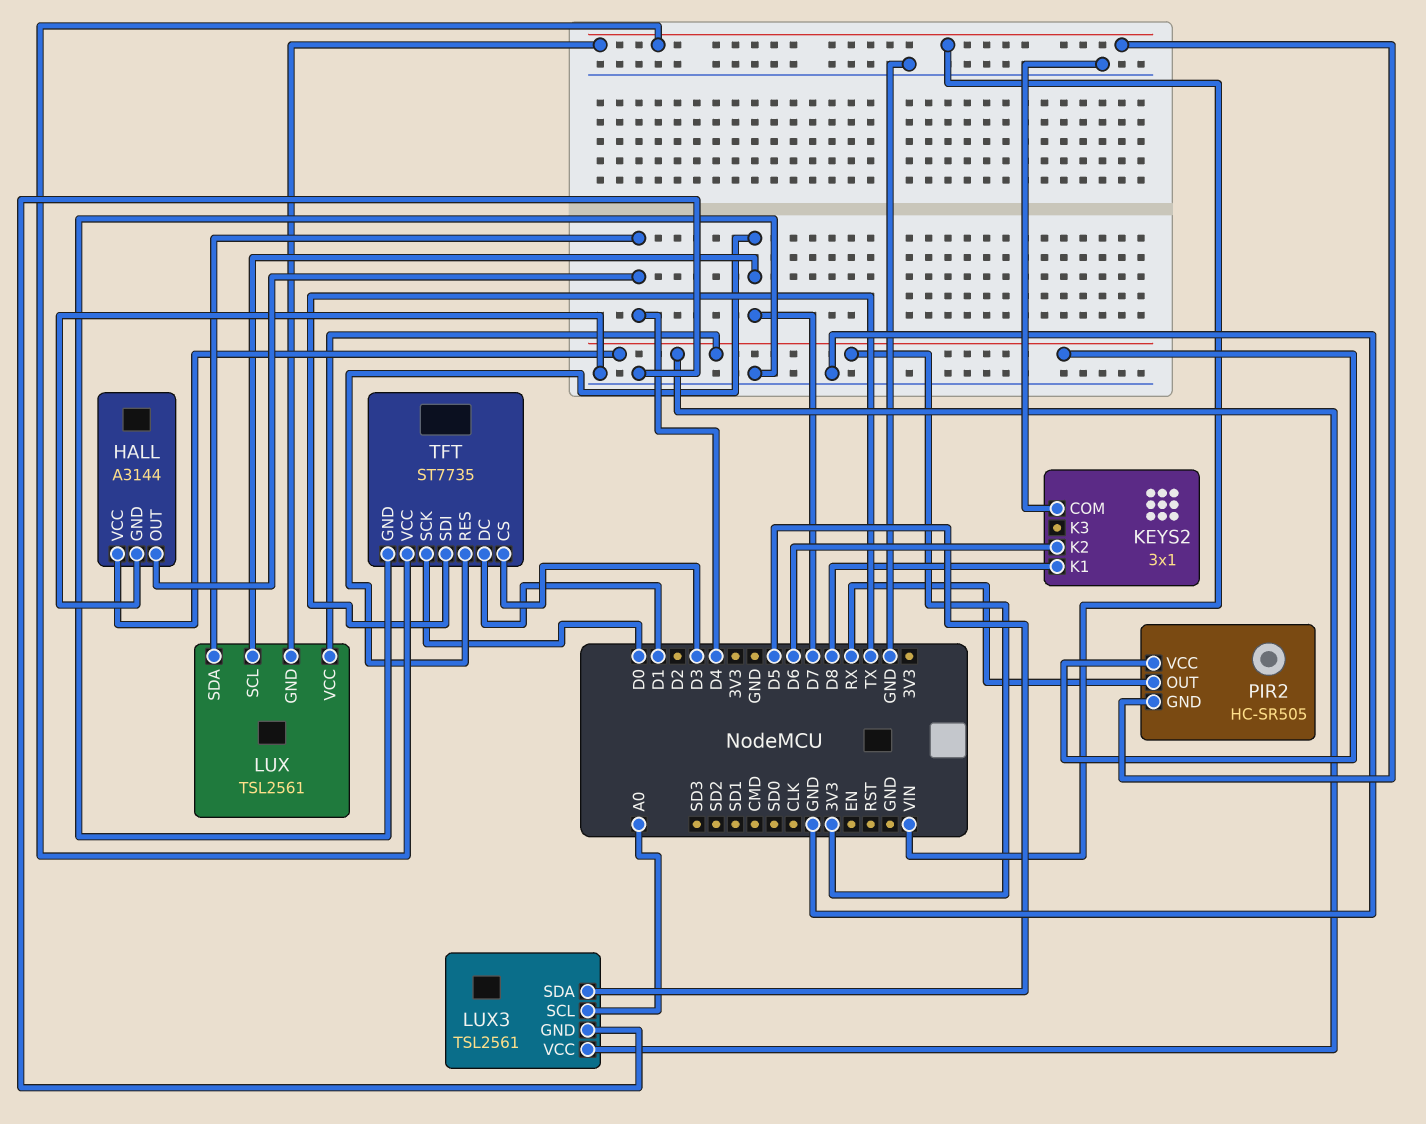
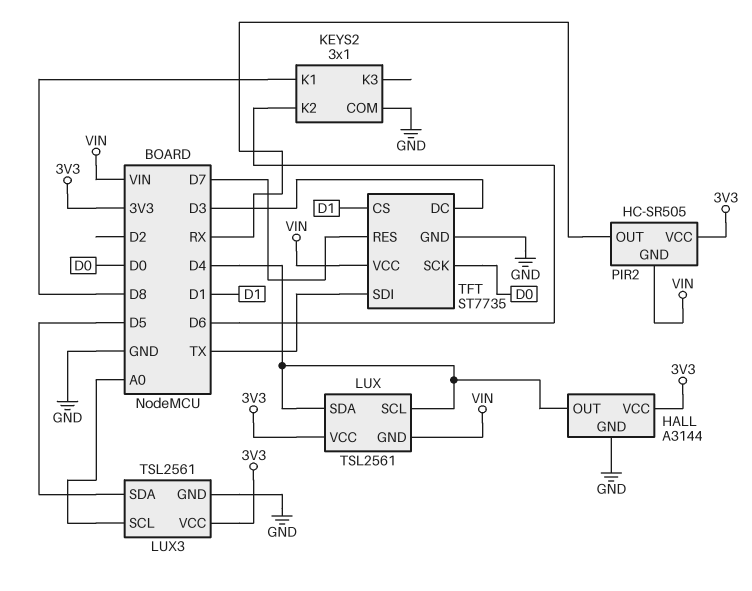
LUX pin SCL: D7 -> D4
TFT pin CS: D3 -> D1
TFT pin DC: D1 -> D3

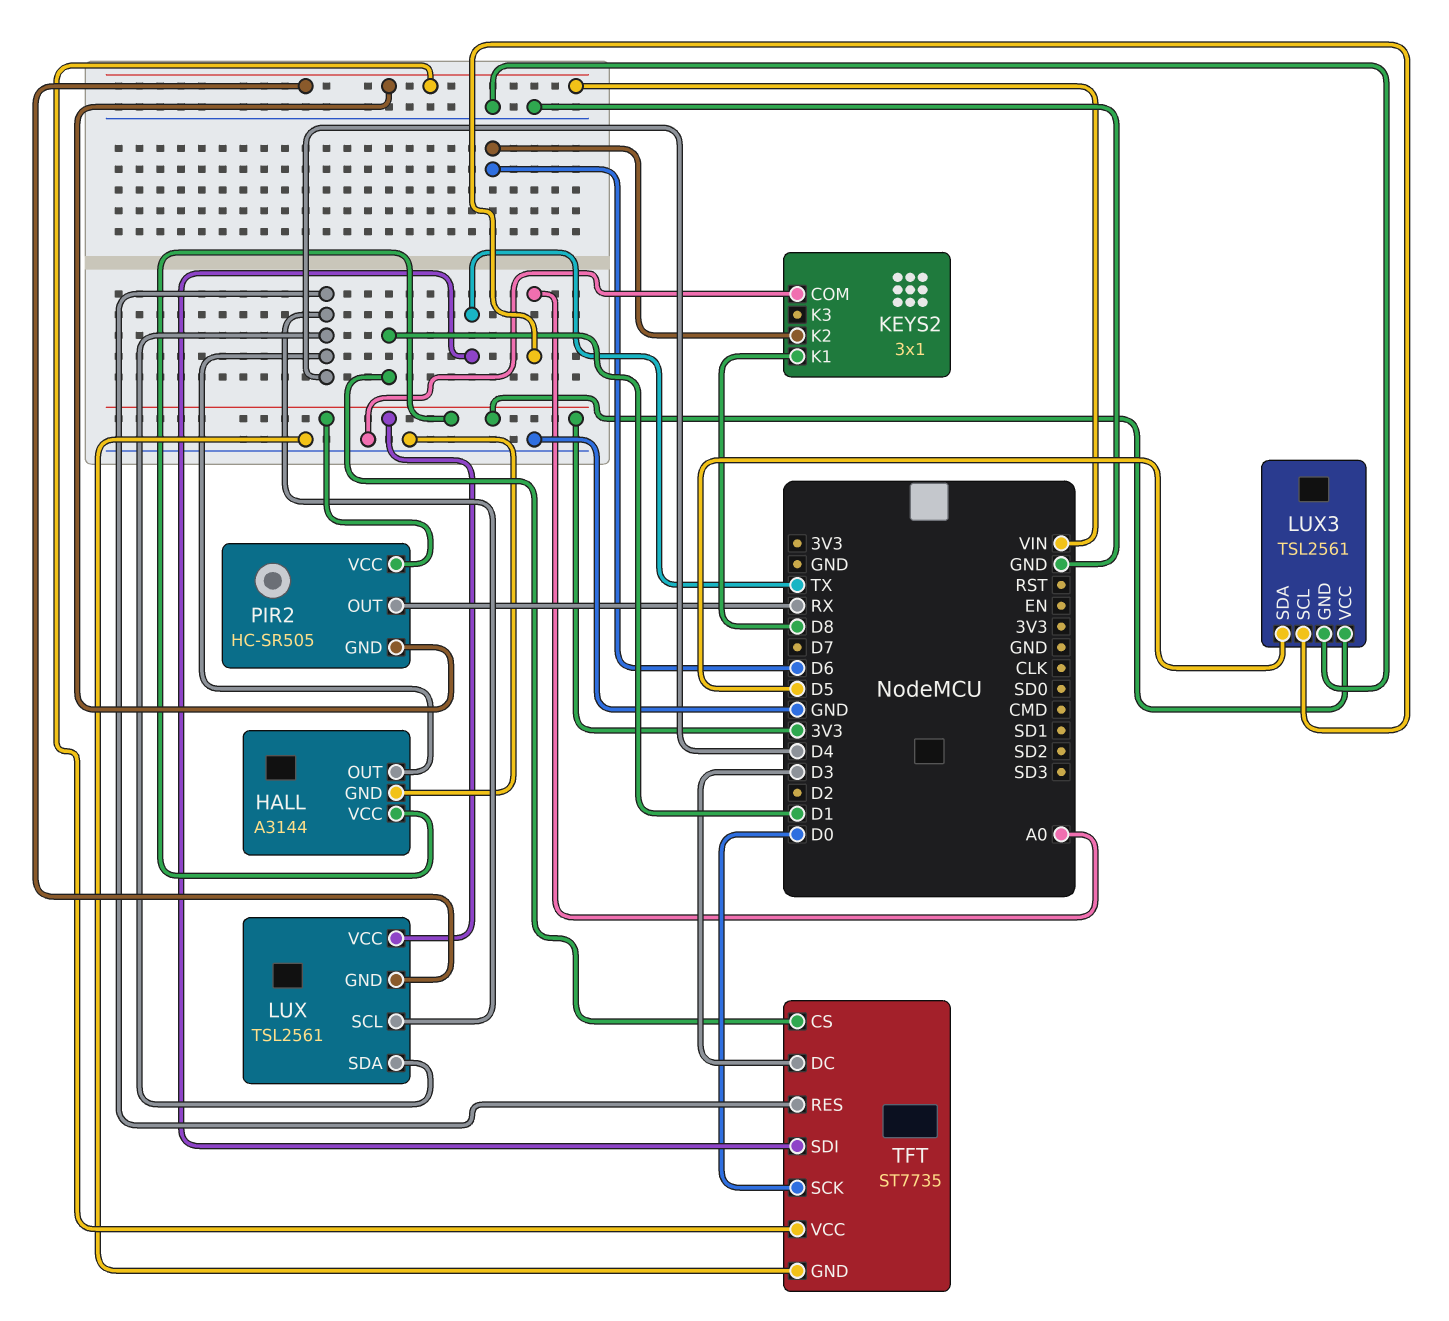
TFT pin RES: D7 -> D4

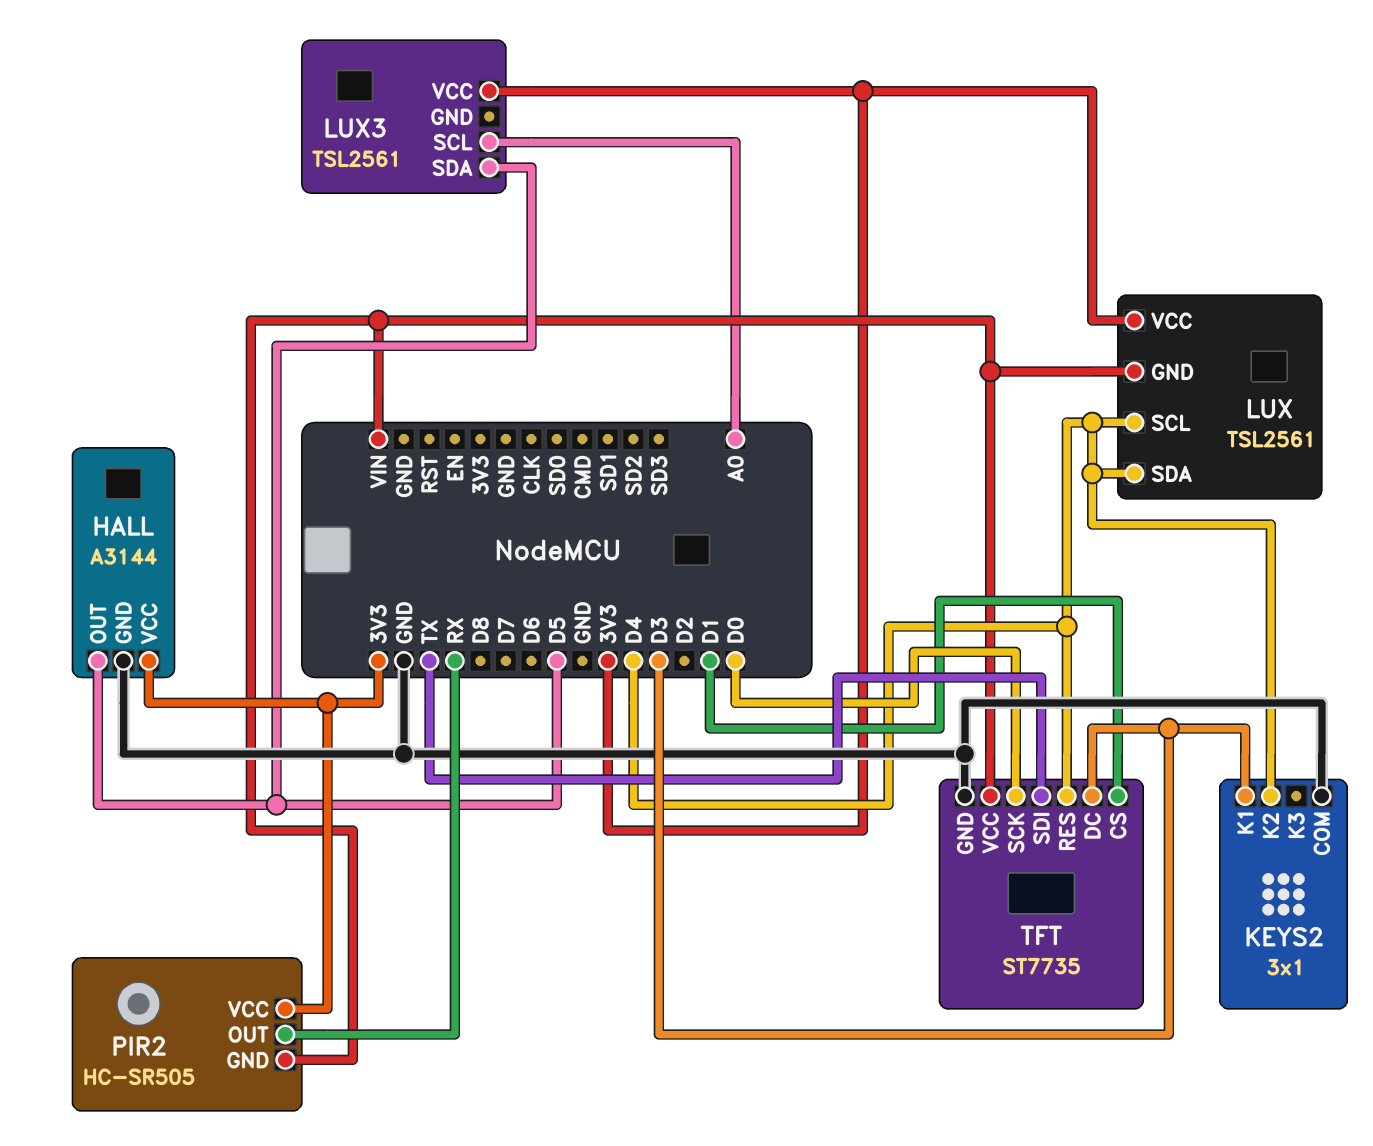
HALL pin OUT: D4 -> D5
KEYS2 pin K1: D8 -> D3
KEYS2 pin K2: D6 -> D4
LUX3 pin GND: GND -> none

